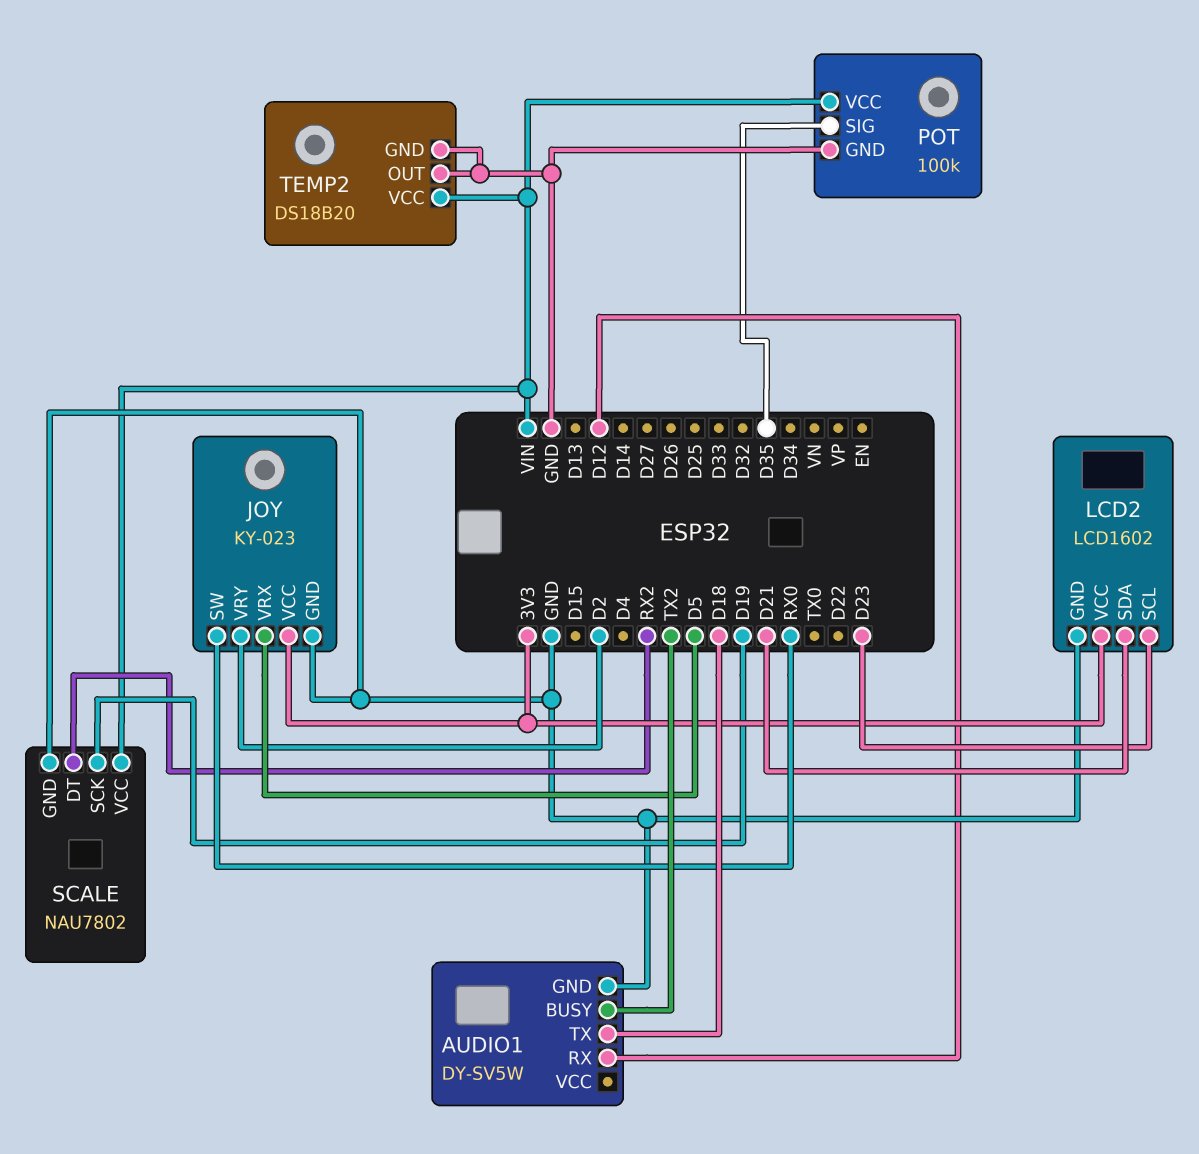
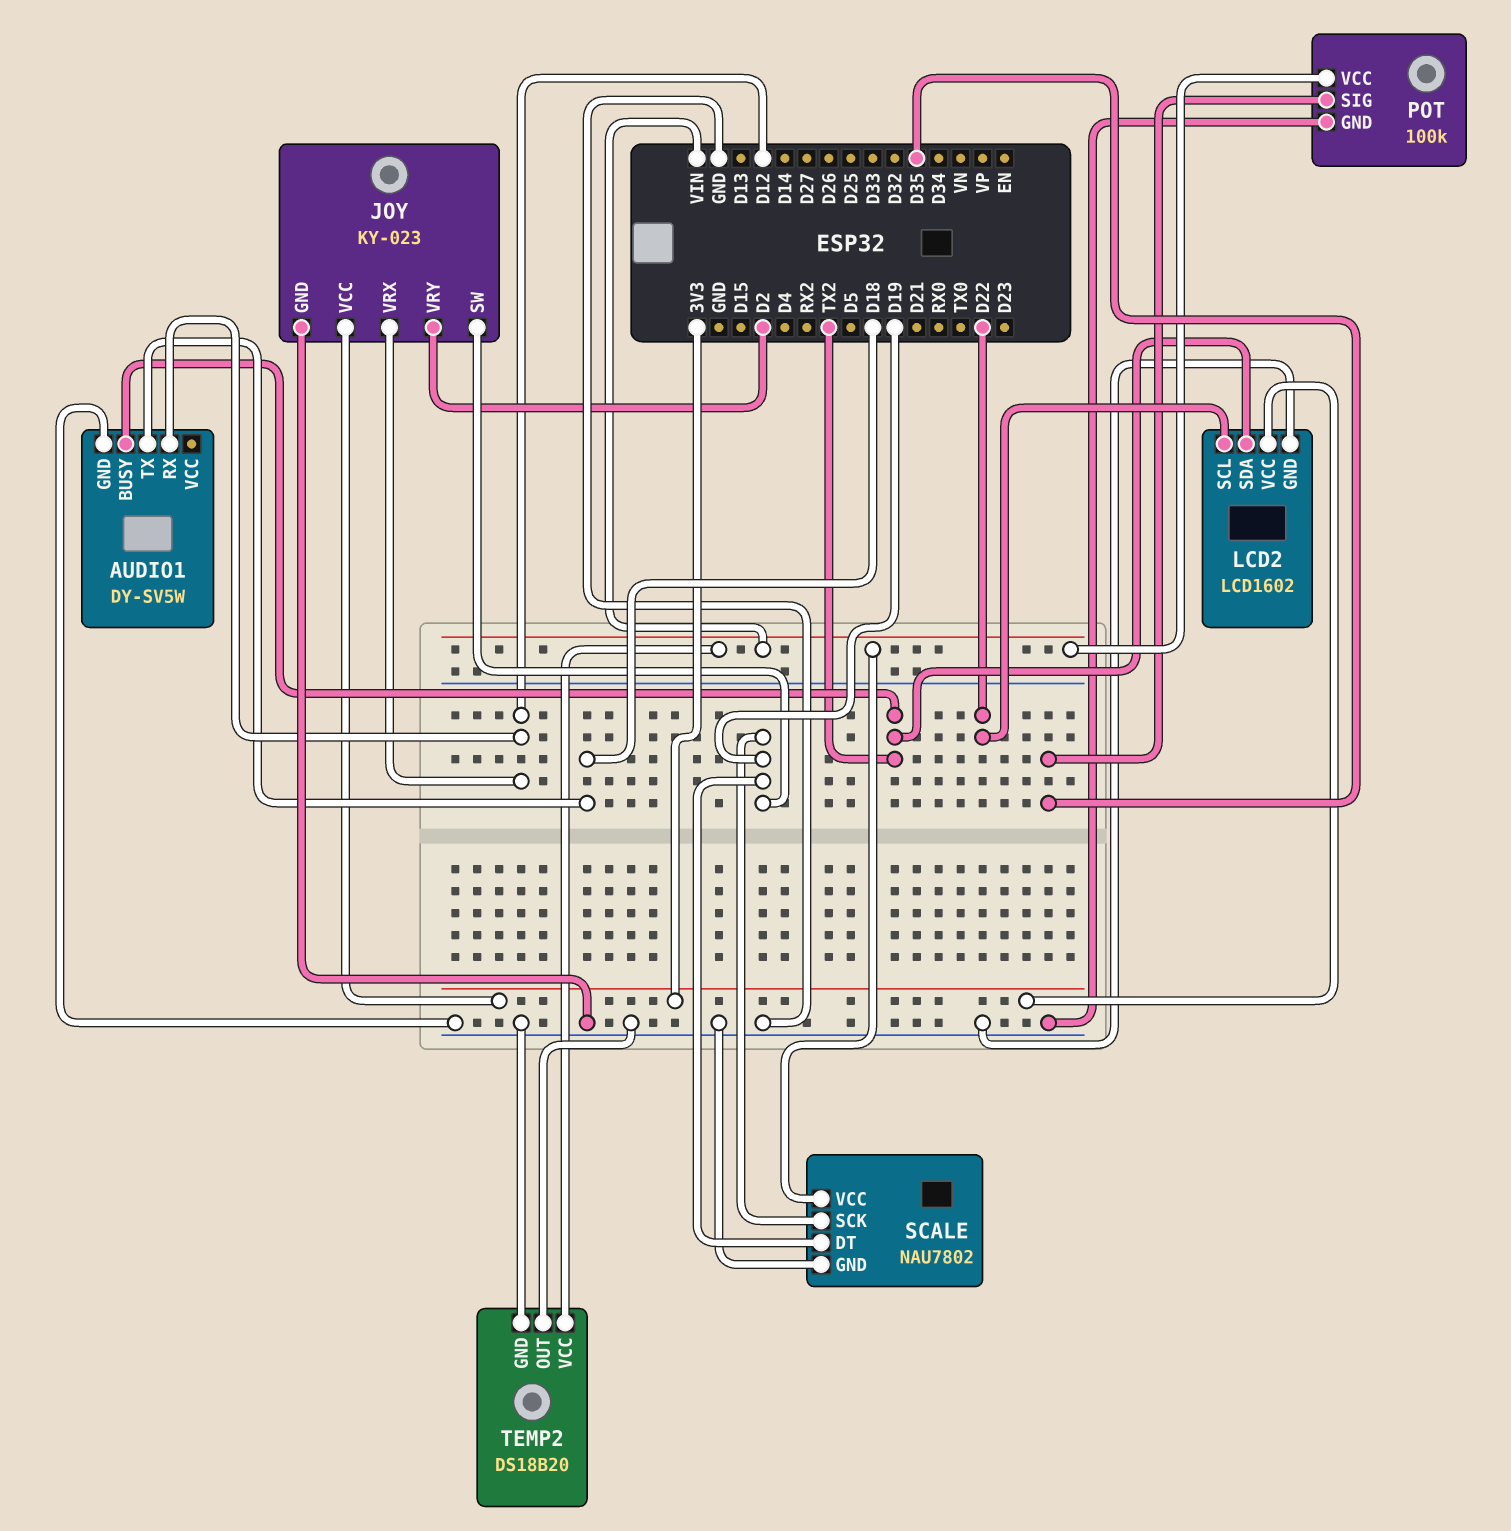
JOY pin SW: RX0 -> D19
JOY pin VRX: D5 -> D12
LCD2 pin SCL: D23 -> D22
LCD2 pin SDA: D21 -> TX2
SCALE pin DT: RX2 -> D19

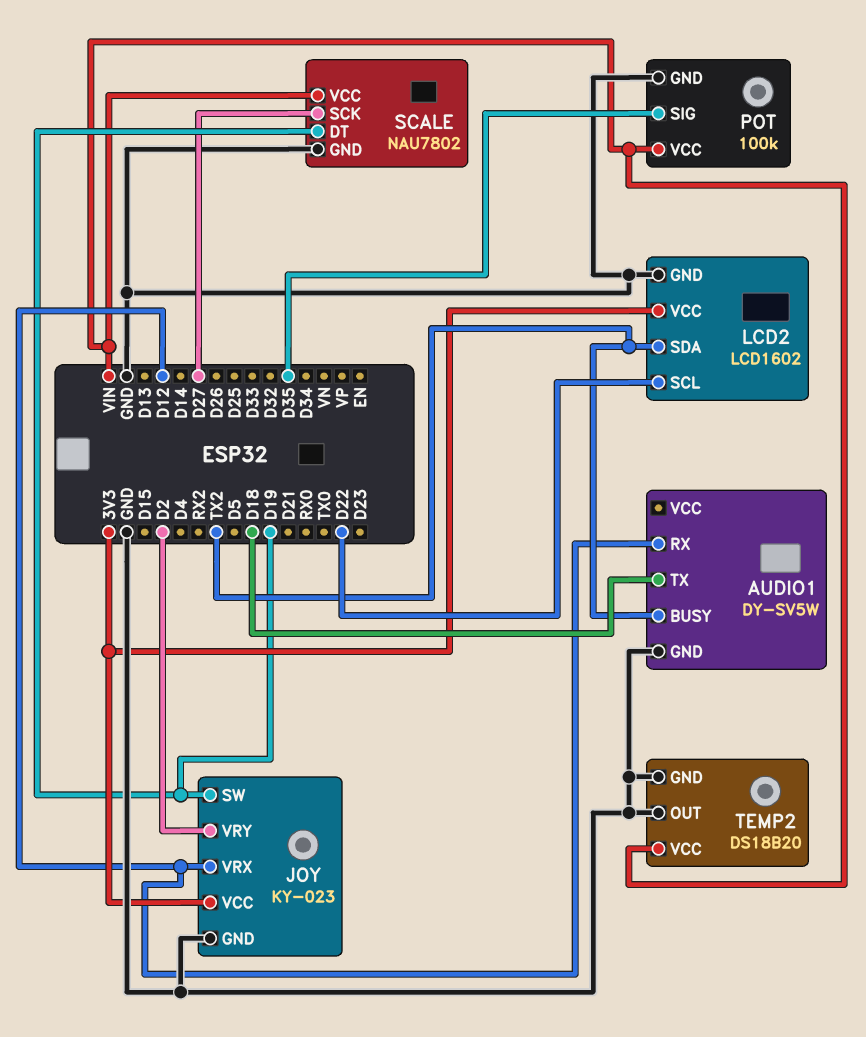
SCALE pin SCK: D19 -> D27

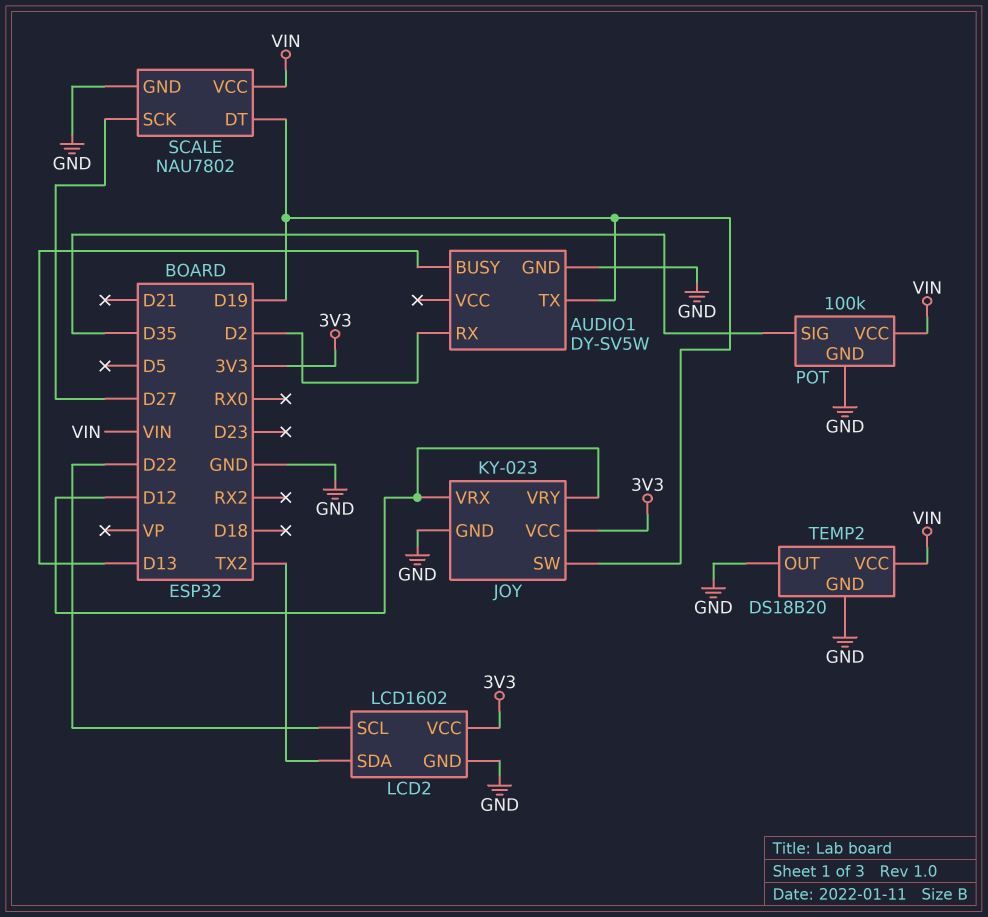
AUDIO1 pin BUSY: TX2 -> D13
AUDIO1 pin RX: D12 -> D2
AUDIO1 pin TX: D18 -> D19
JOY pin VRY: D2 -> D12

